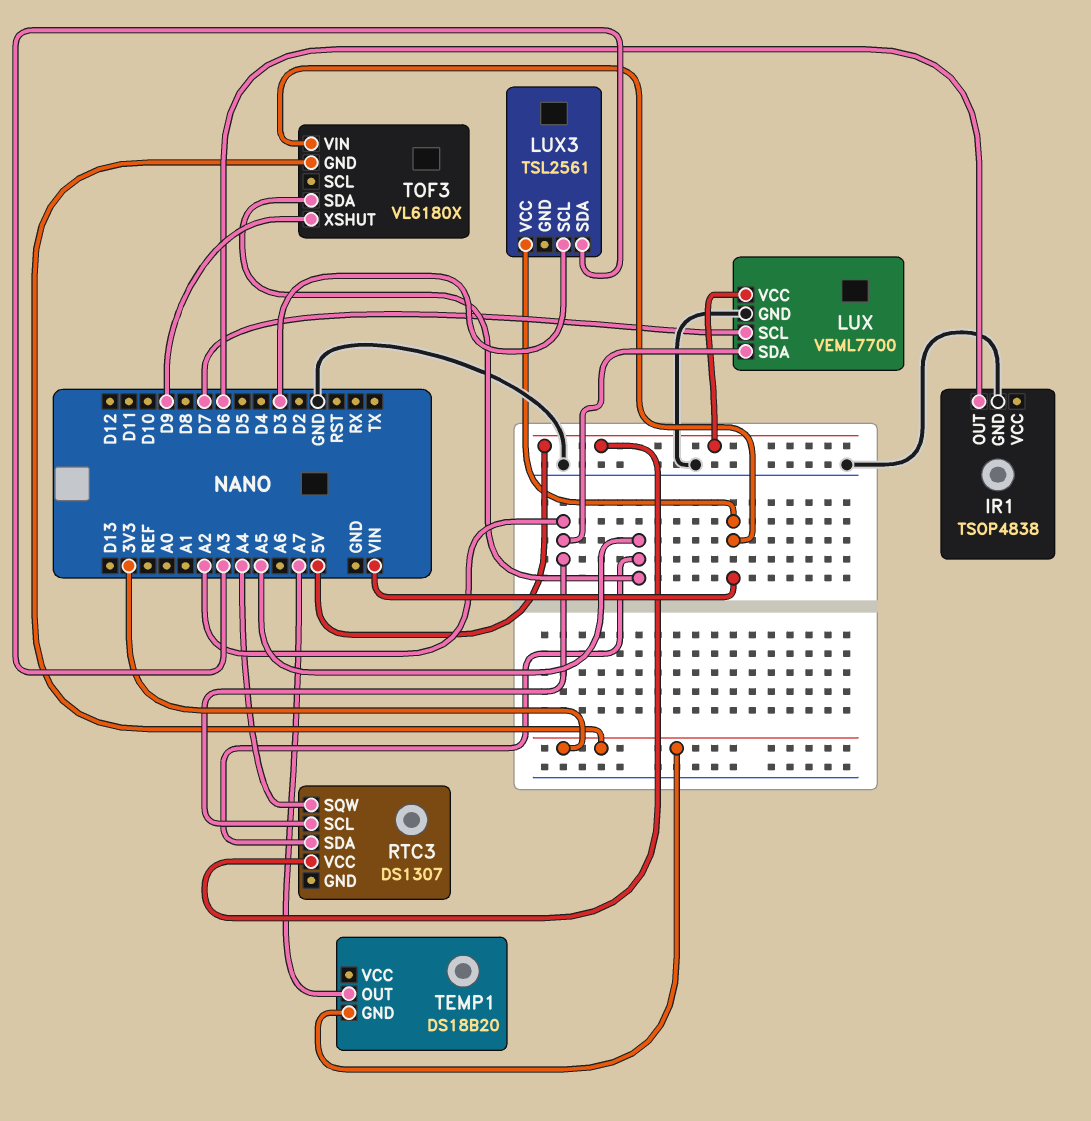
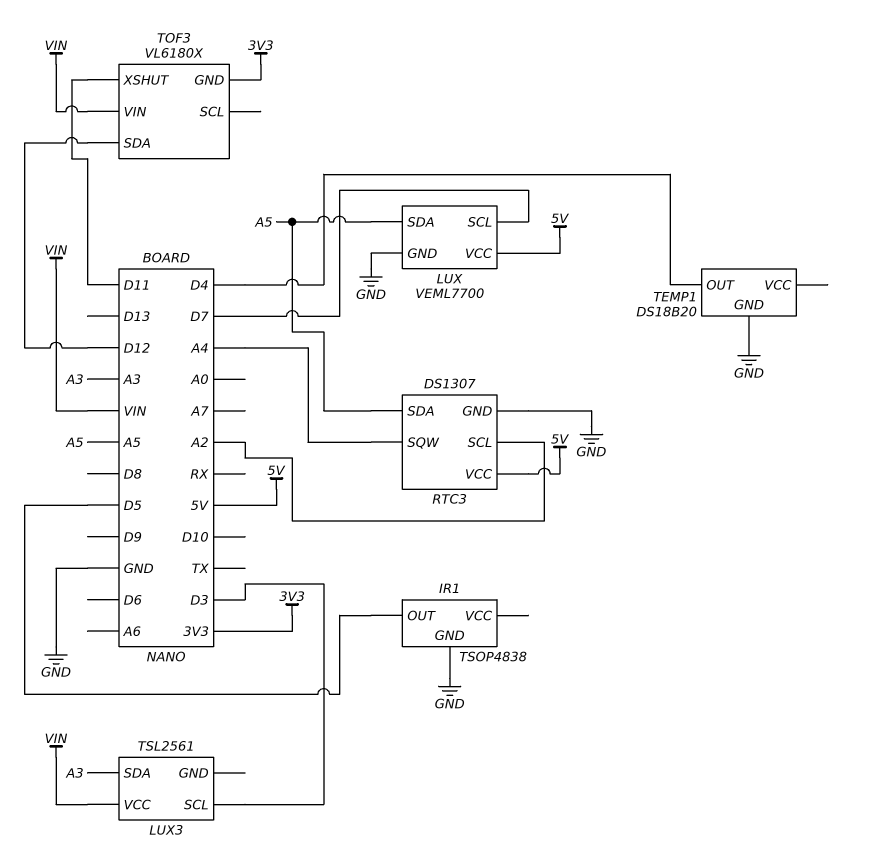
IR1 pin OUT: D6 -> D5
LUX pin SDA: A2 -> A5
RTC3 pin GND: none -> GND
TEMP1 pin GND: 3V3 -> GND
TEMP1 pin OUT: A7 -> D4
TOF3 pin SDA: A5 -> D12
TOF3 pin XSHUT: D9 -> D11

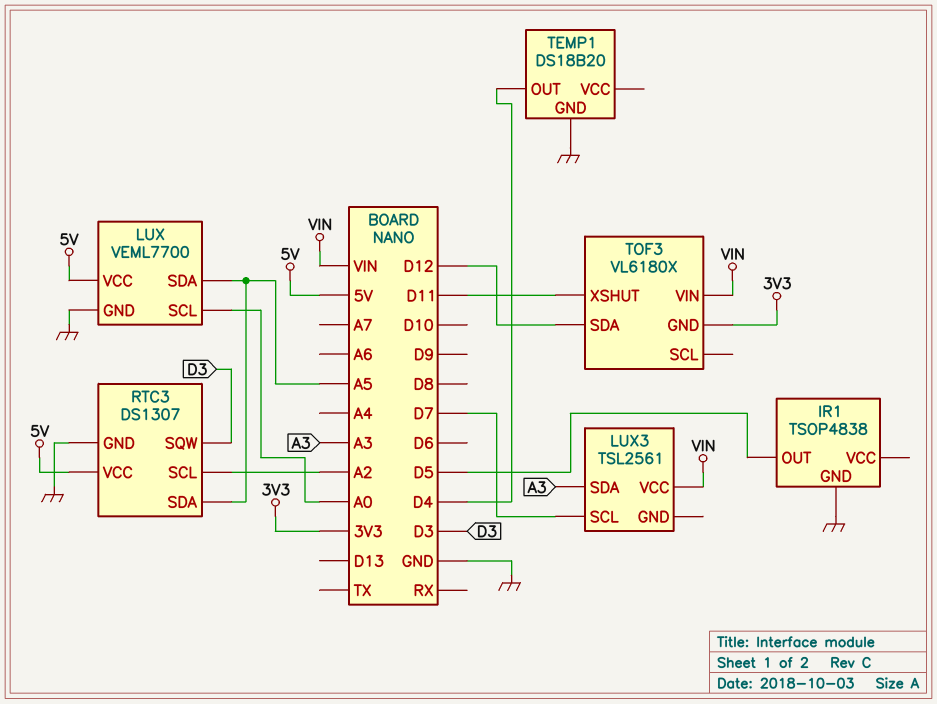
LUX pin SCL: D7 -> A0
LUX3 pin SCL: D3 -> D7
RTC3 pin SQW: A4 -> D3

